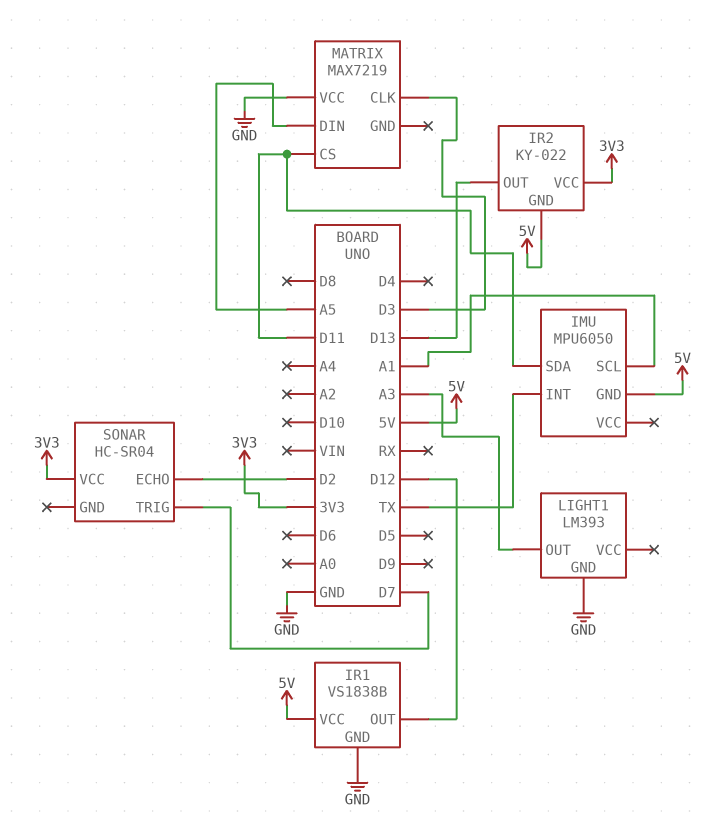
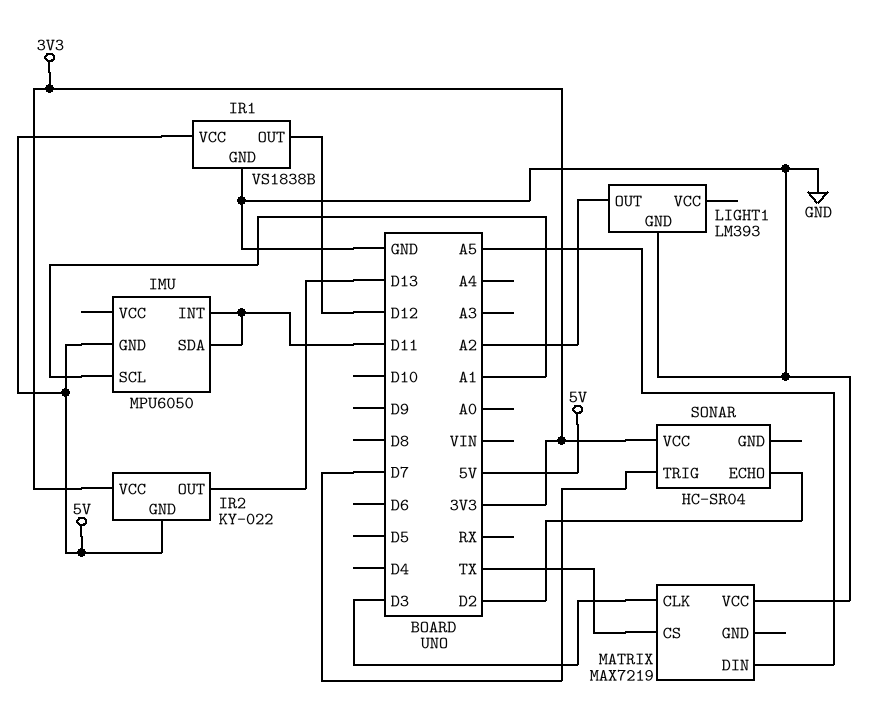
IMU pin INT: TX -> D11
LIGHT1 pin OUT: A3 -> A2
MATRIX pin CS: D11 -> TX

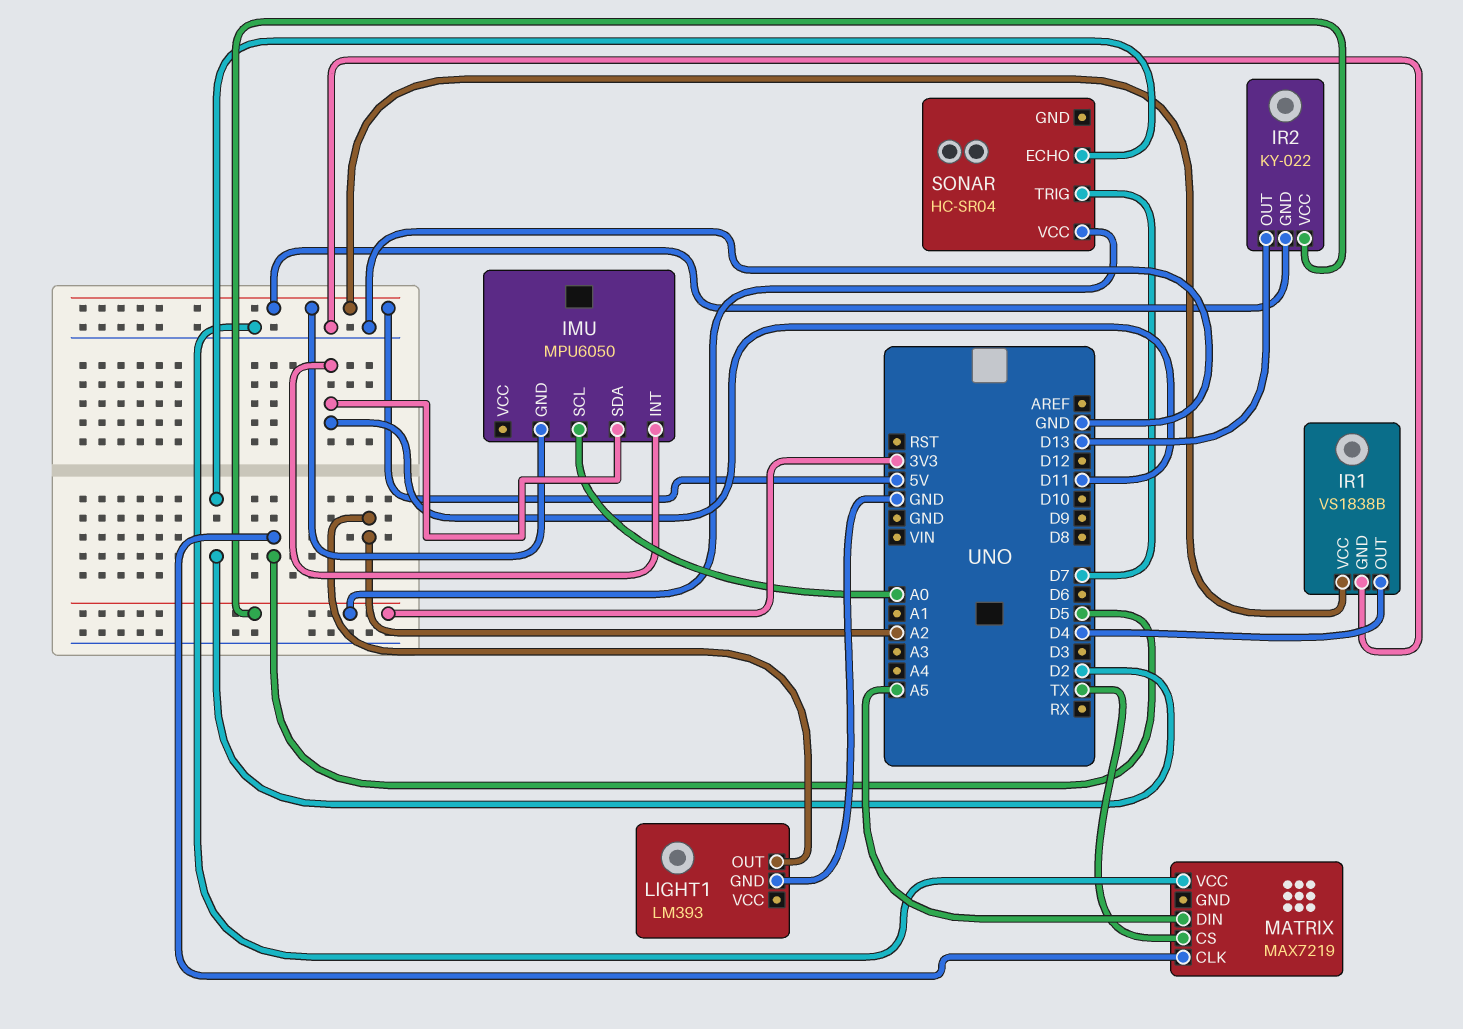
IMU pin SCL: A1 -> A0
IR1 pin OUT: D12 -> D4
MATRIX pin CLK: D3 -> D5

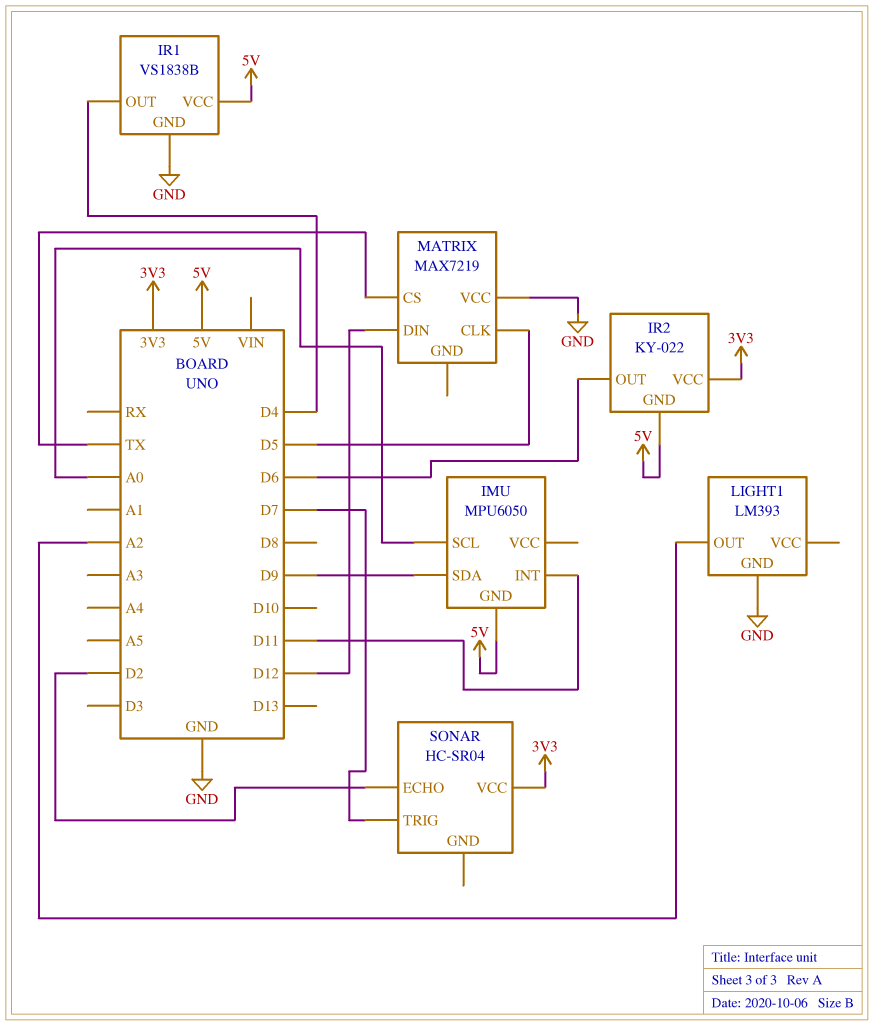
IMU pin SDA: D11 -> D9
IR2 pin OUT: D13 -> D6
MATRIX pin DIN: A5 -> D12

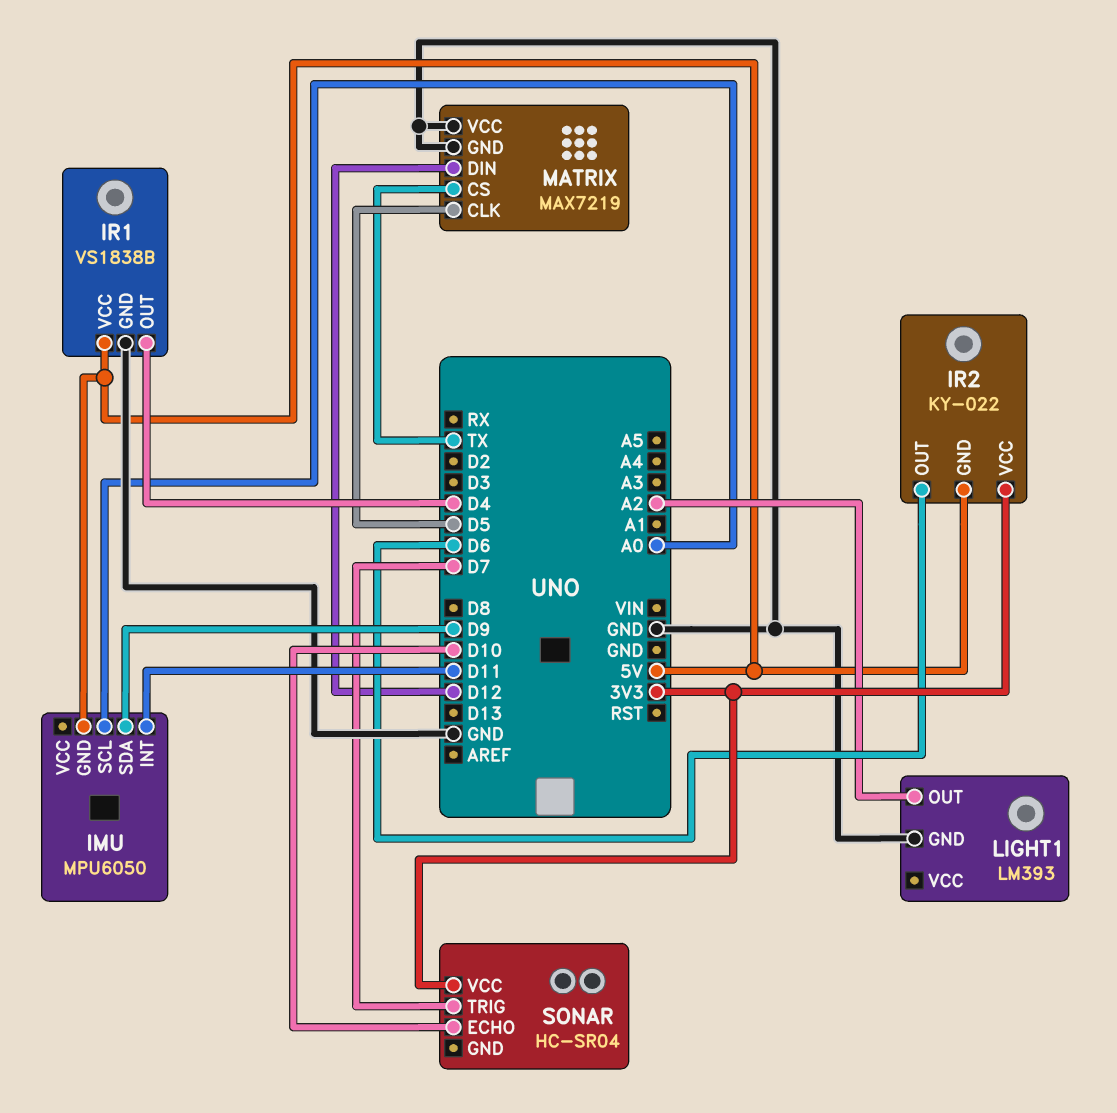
MATRIX pin GND: none -> GND
SONAR pin ECHO: D2 -> D10

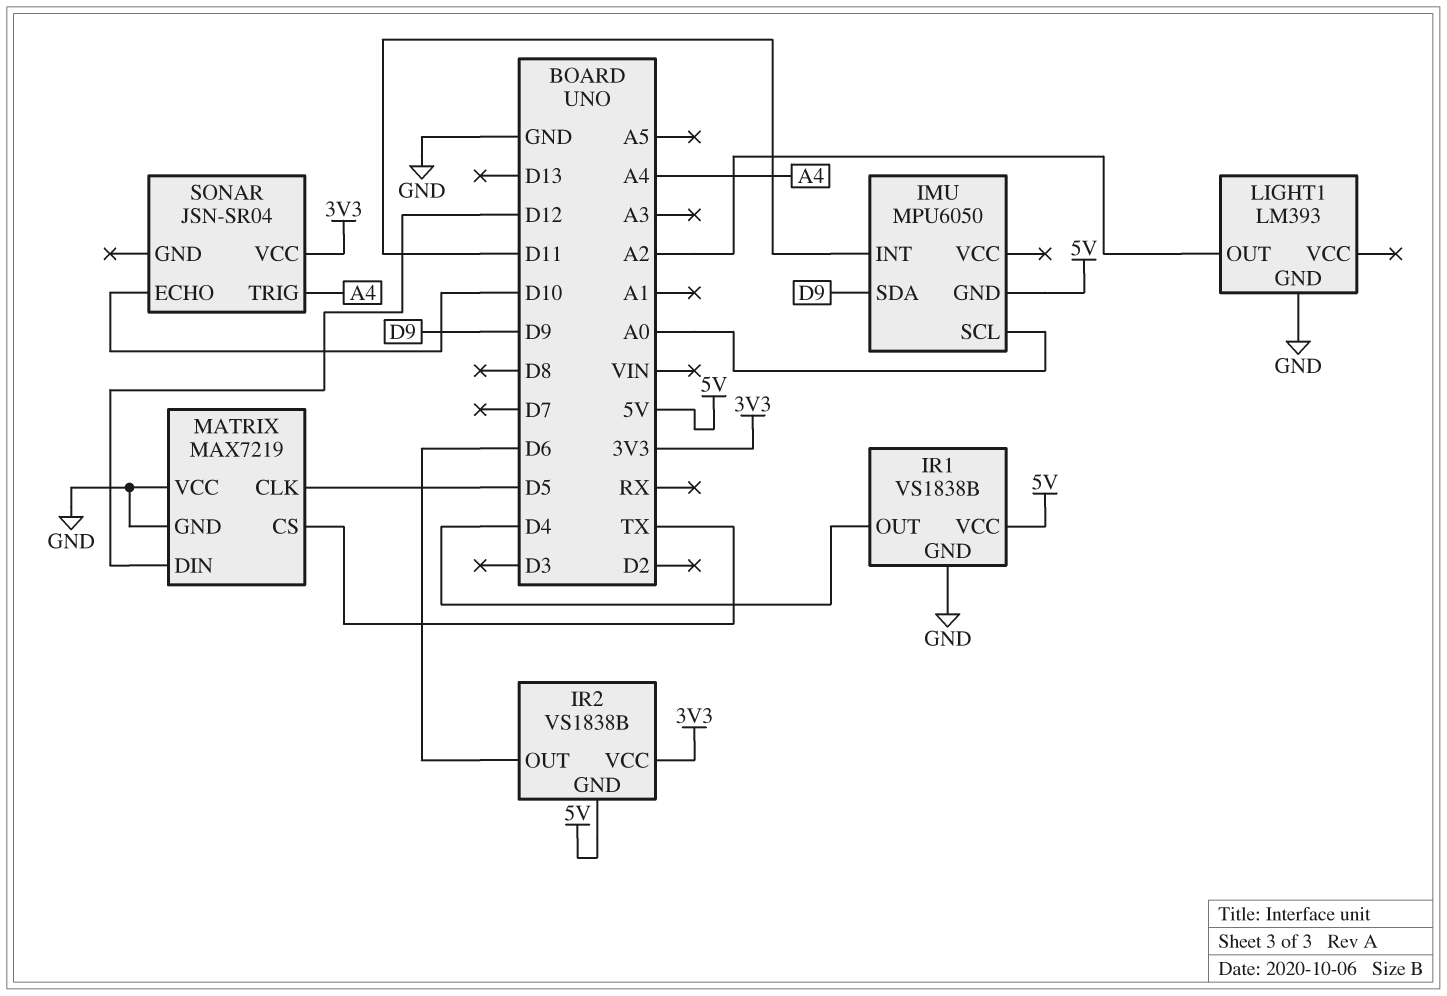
IR2: KY-022 -> VS1838B
SONAR: HC-SR04 -> JSN-SR04
SONAR pin TRIG: D7 -> A4

